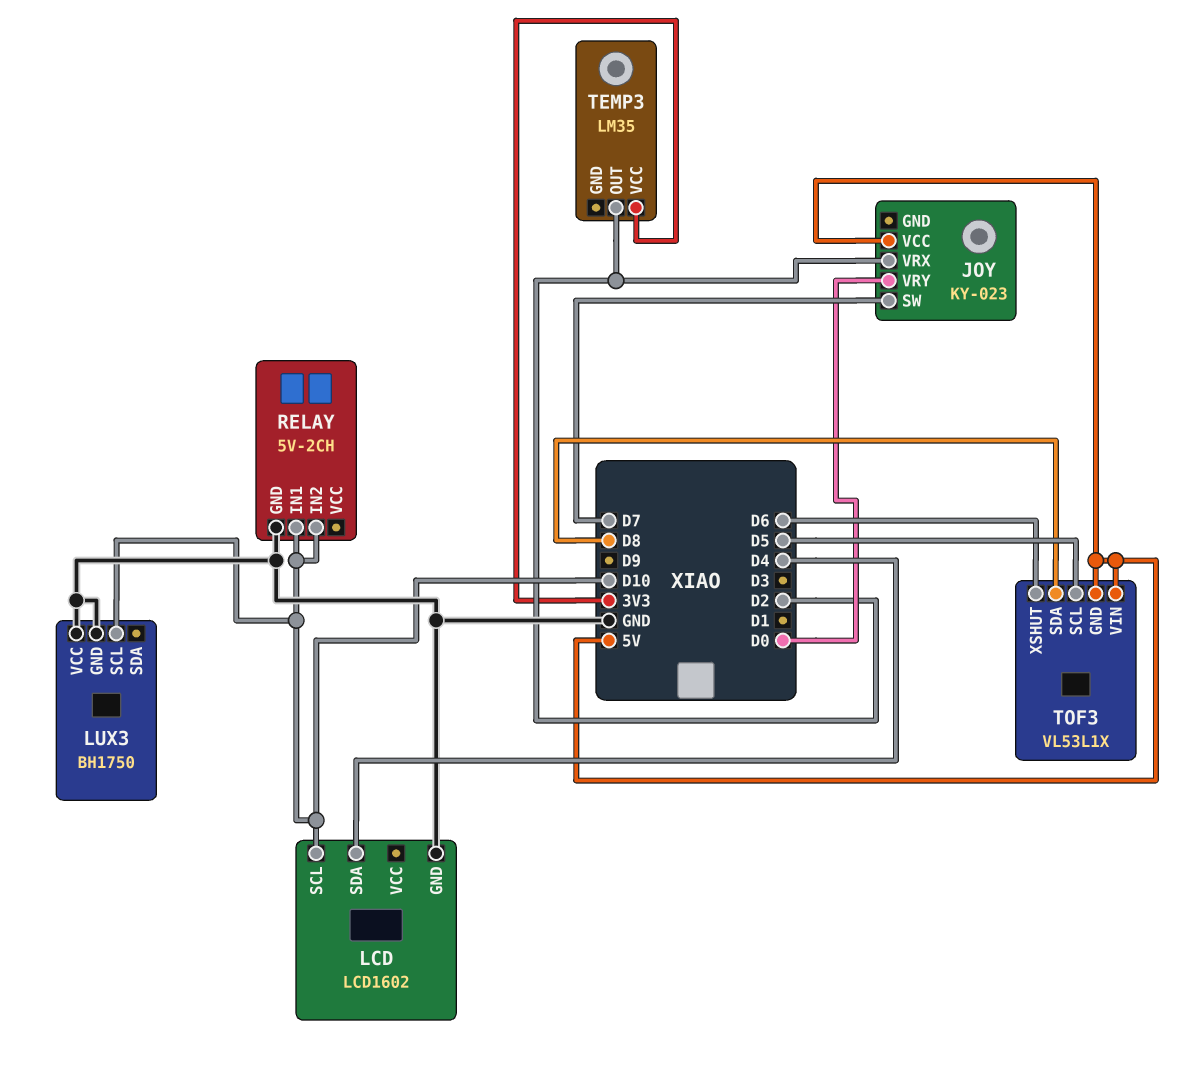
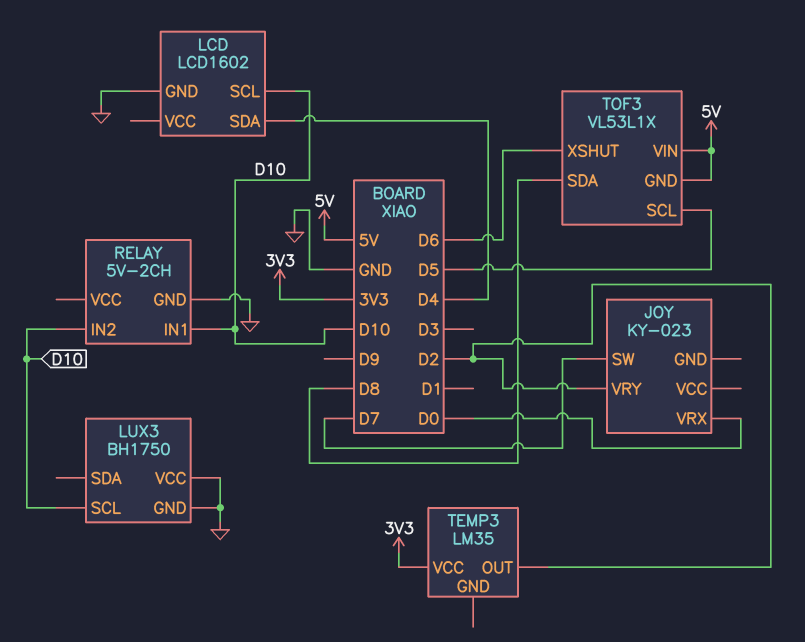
JOY pin VCC: 5V -> none
JOY pin VRX: D2 -> D0
JOY pin VRY: D0 -> D2

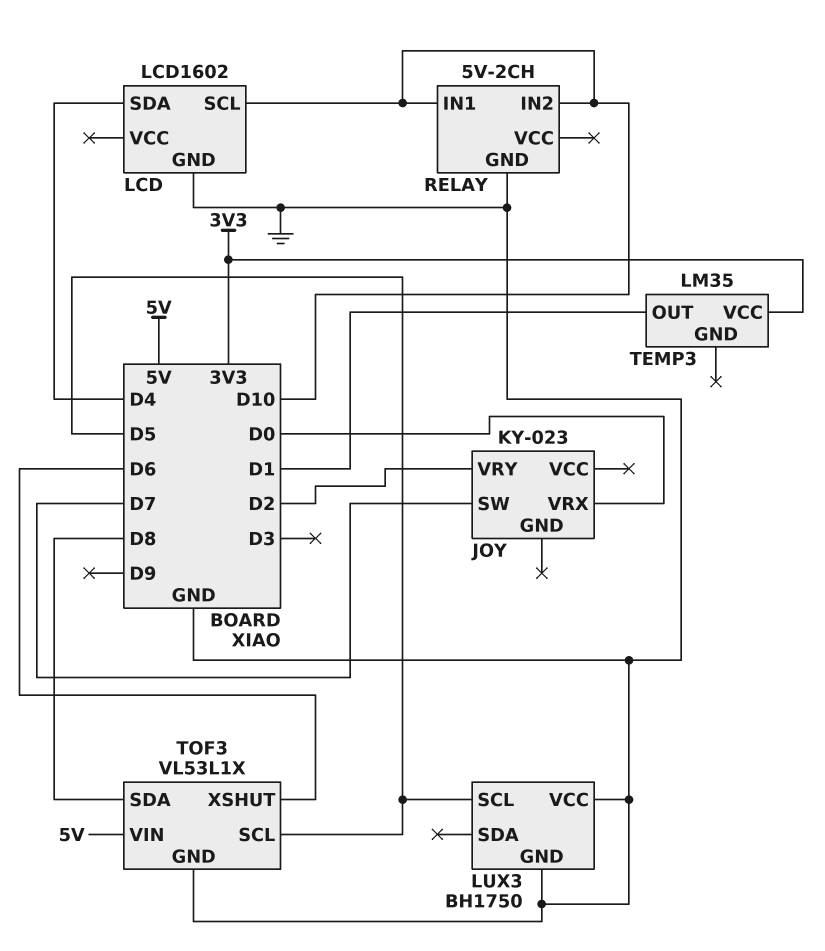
LUX3 pin SCL: D10 -> D5
TEMP3 pin OUT: D2 -> D1
TOF3 pin GND: 5V -> GND

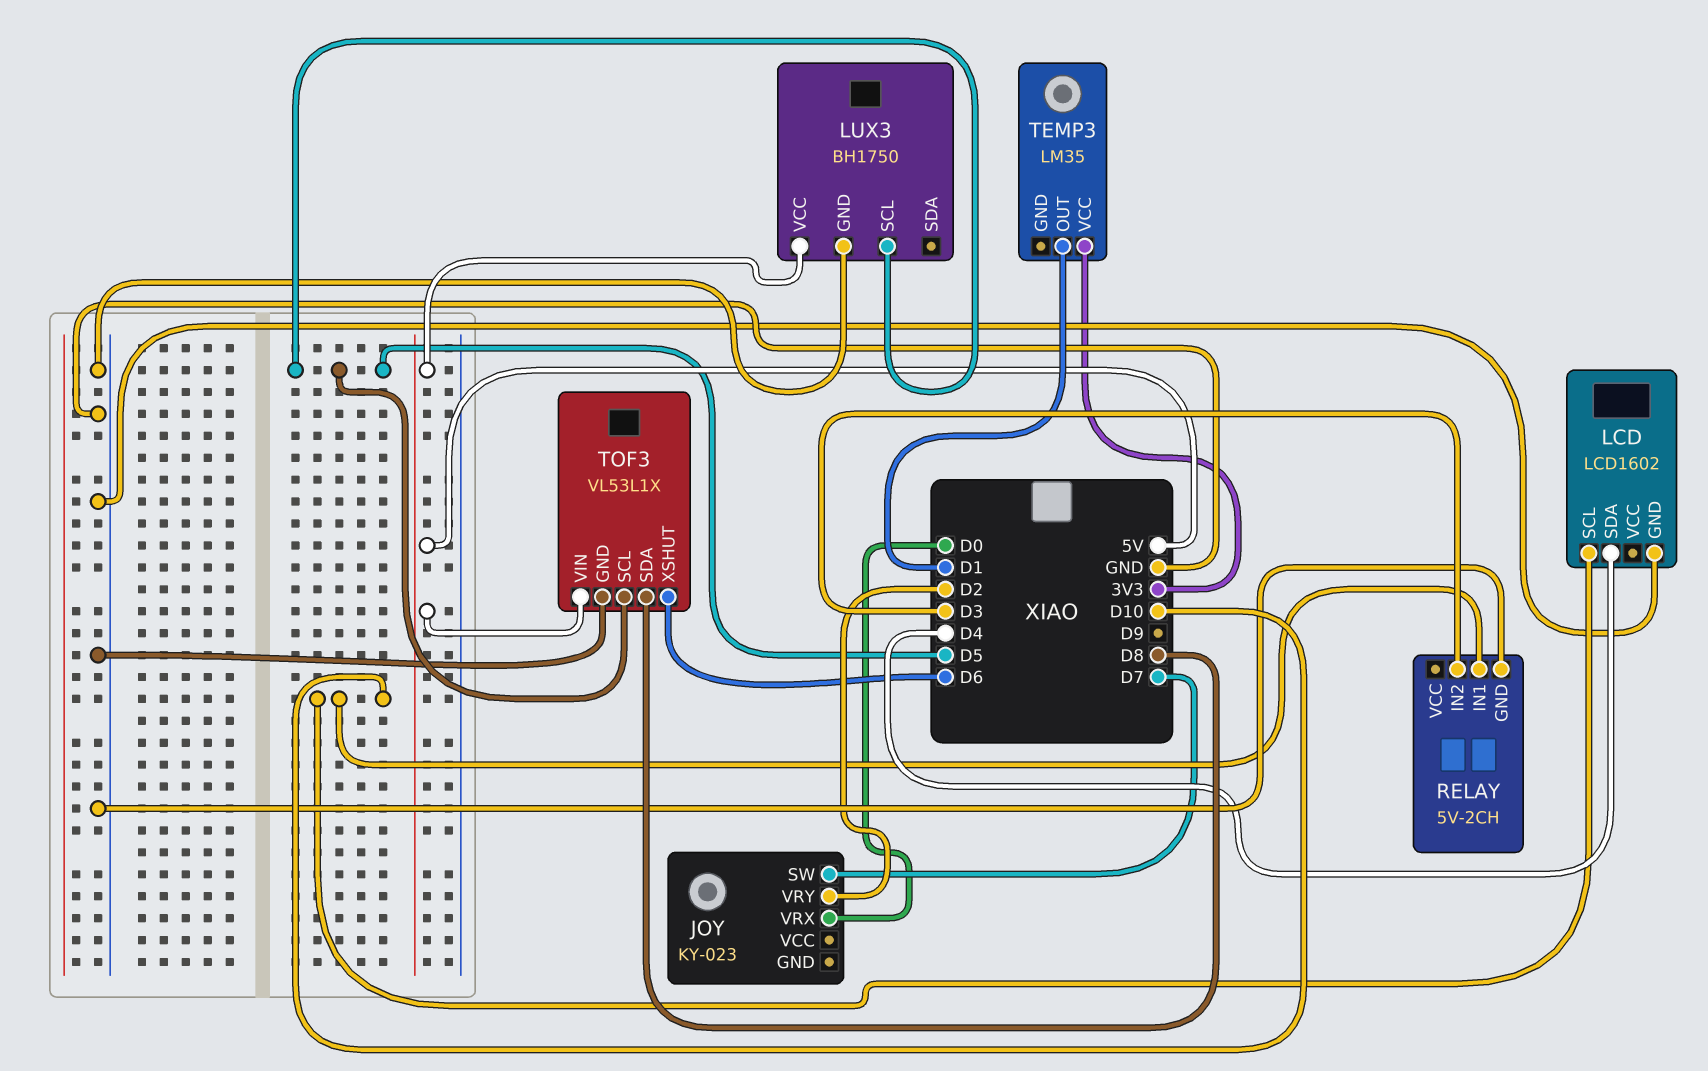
LUX3 pin VCC: GND -> 5V
RELAY pin IN2: D10 -> D3

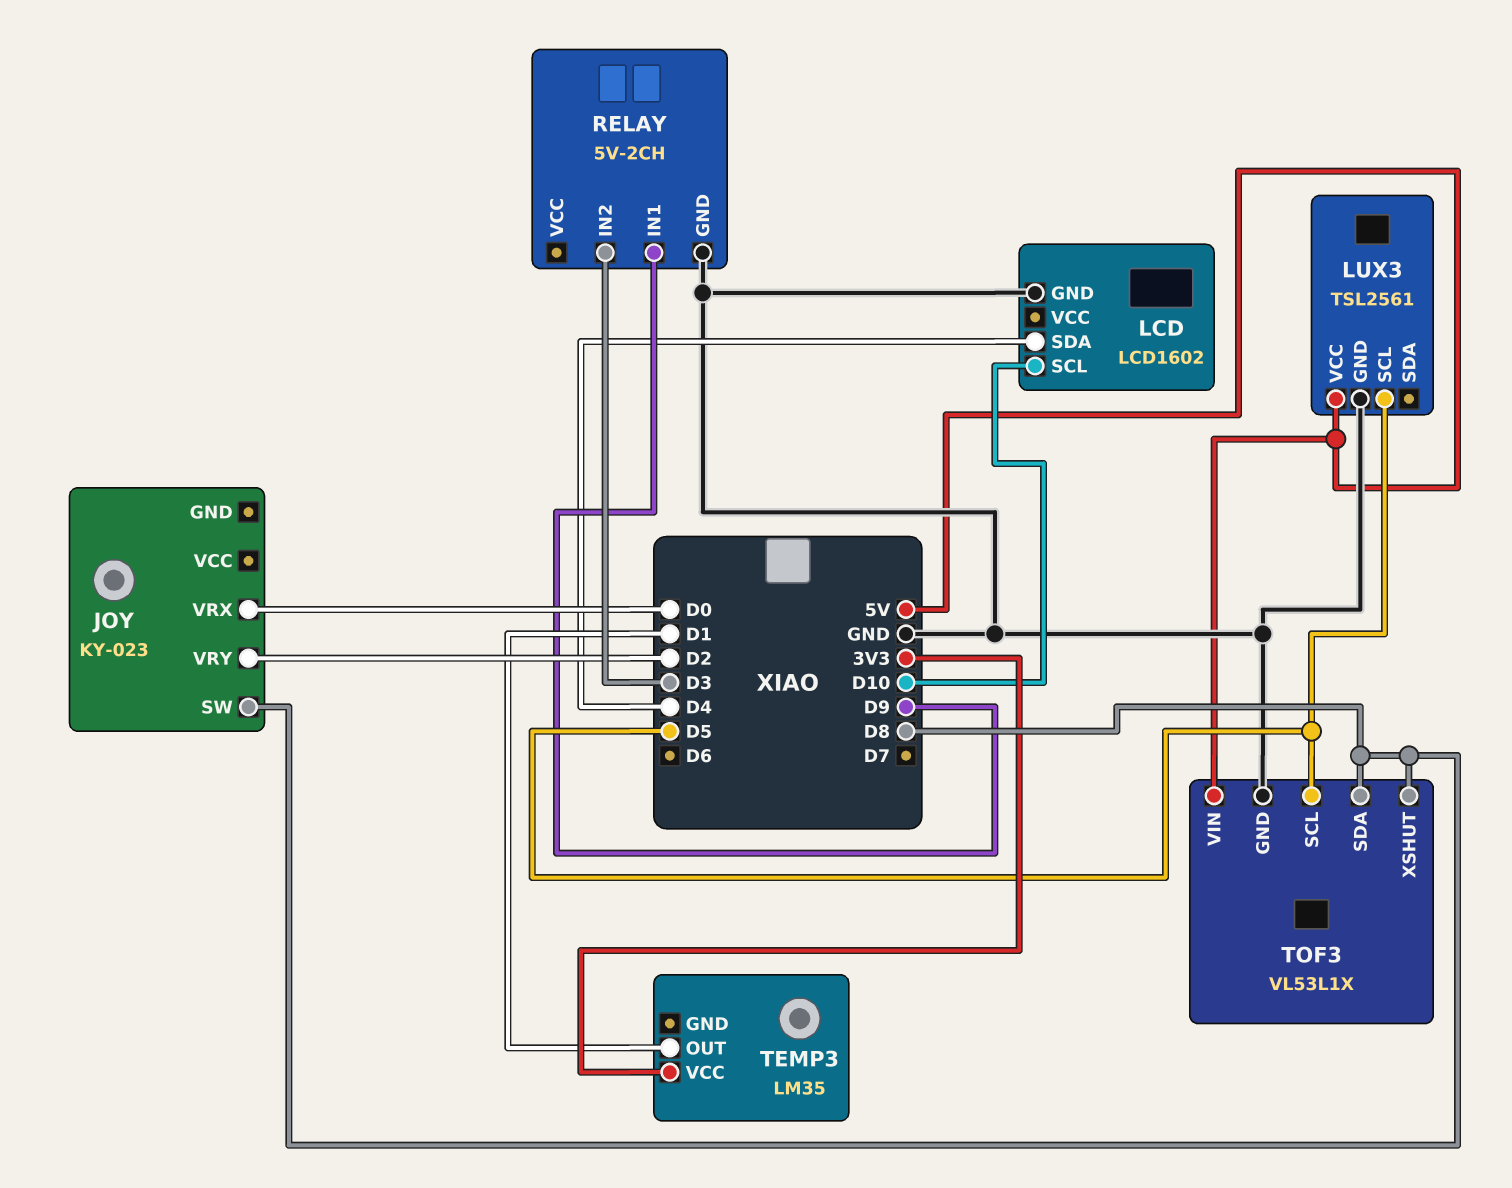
JOY pin SW: D7 -> D8
LUX3: BH1750 -> TSL2561
RELAY pin IN1: D10 -> D9
TOF3 pin XSHUT: D6 -> D8

